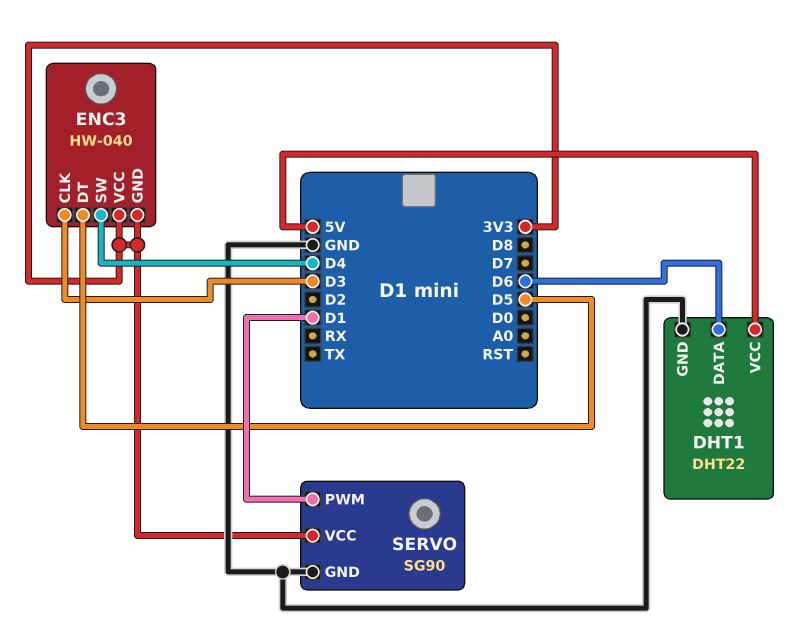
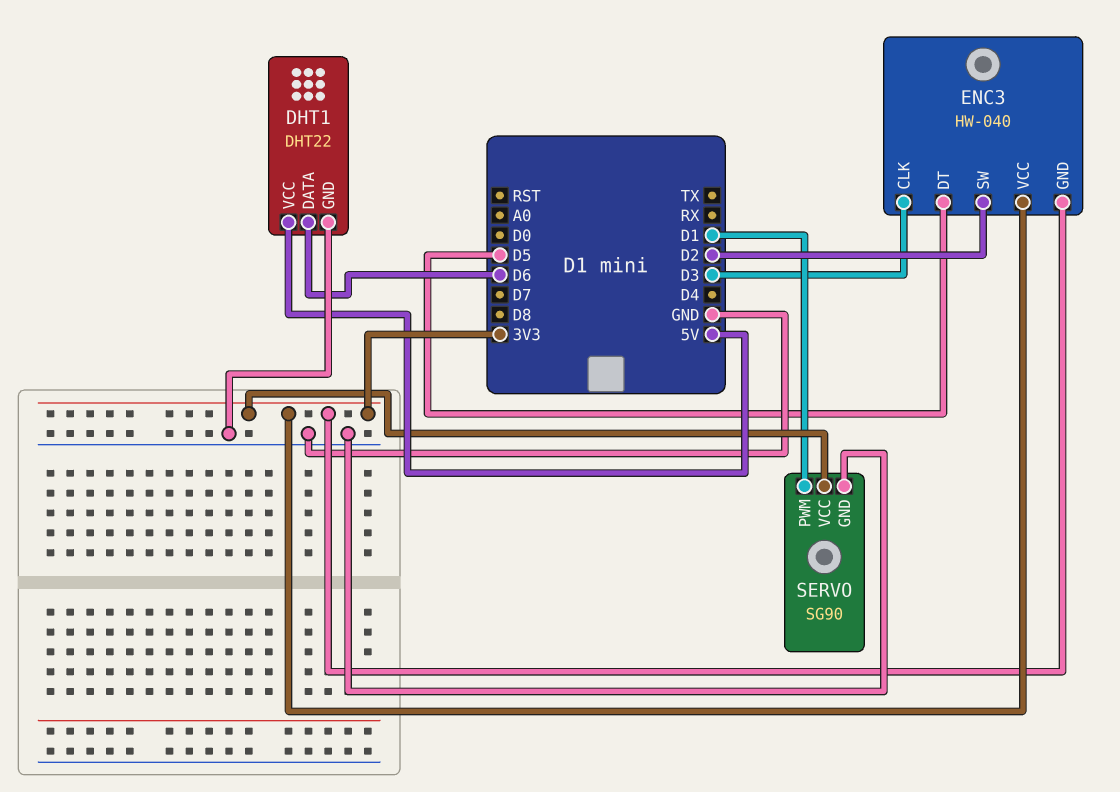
ENC3 pin SW: D4 -> D2

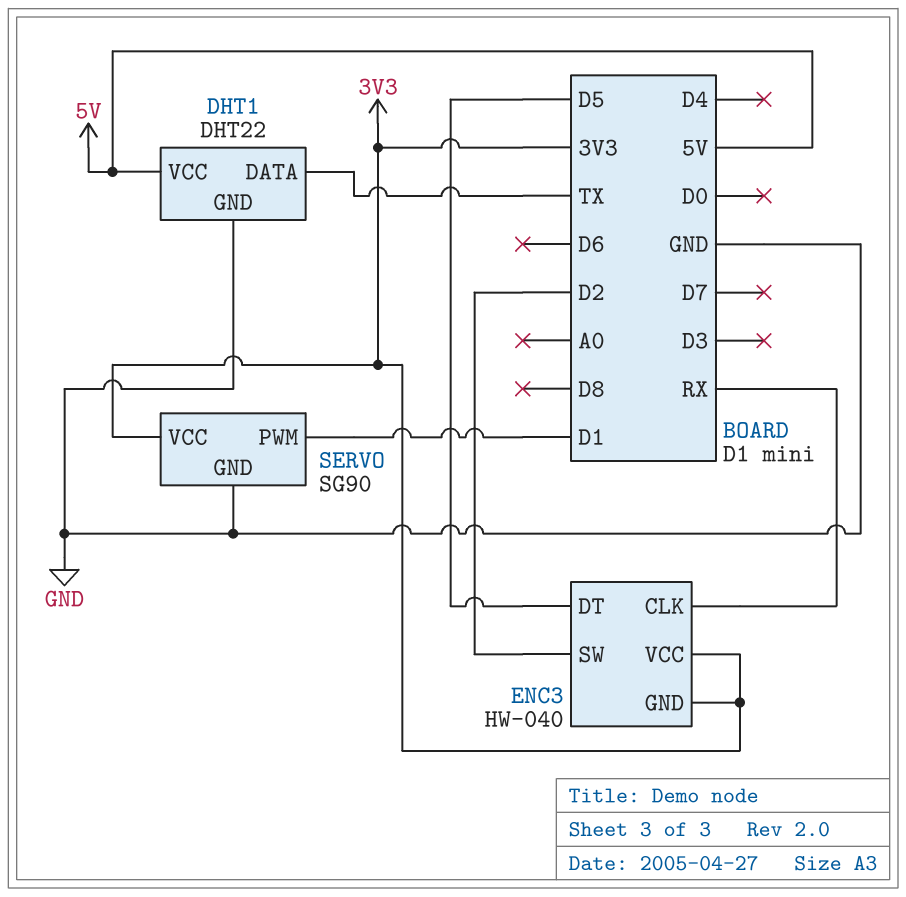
DHT1 pin DATA: D6 -> TX
ENC3 pin CLK: D3 -> RX

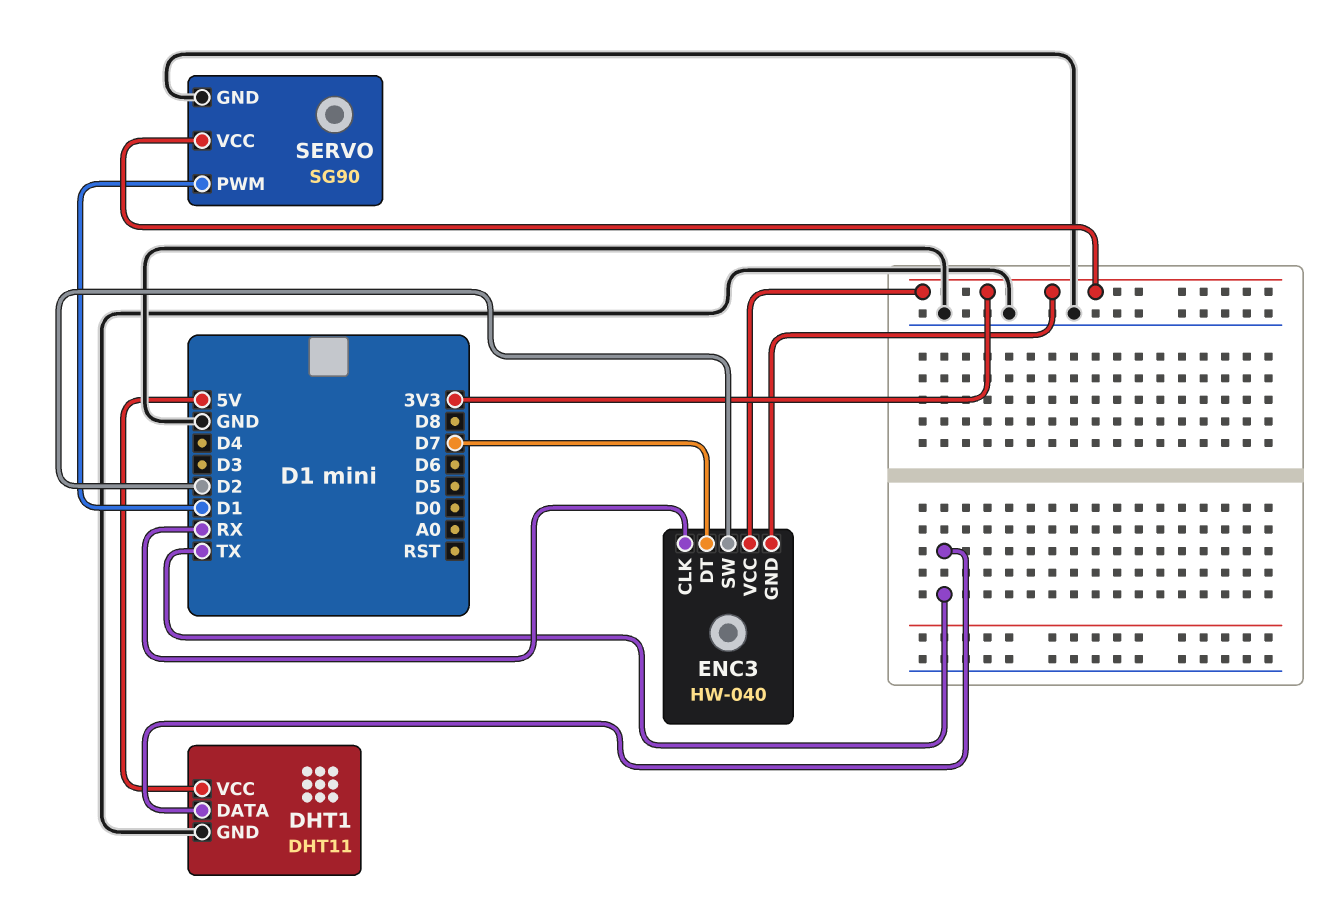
DHT1: DHT22 -> DHT11
ENC3 pin DT: D5 -> D7

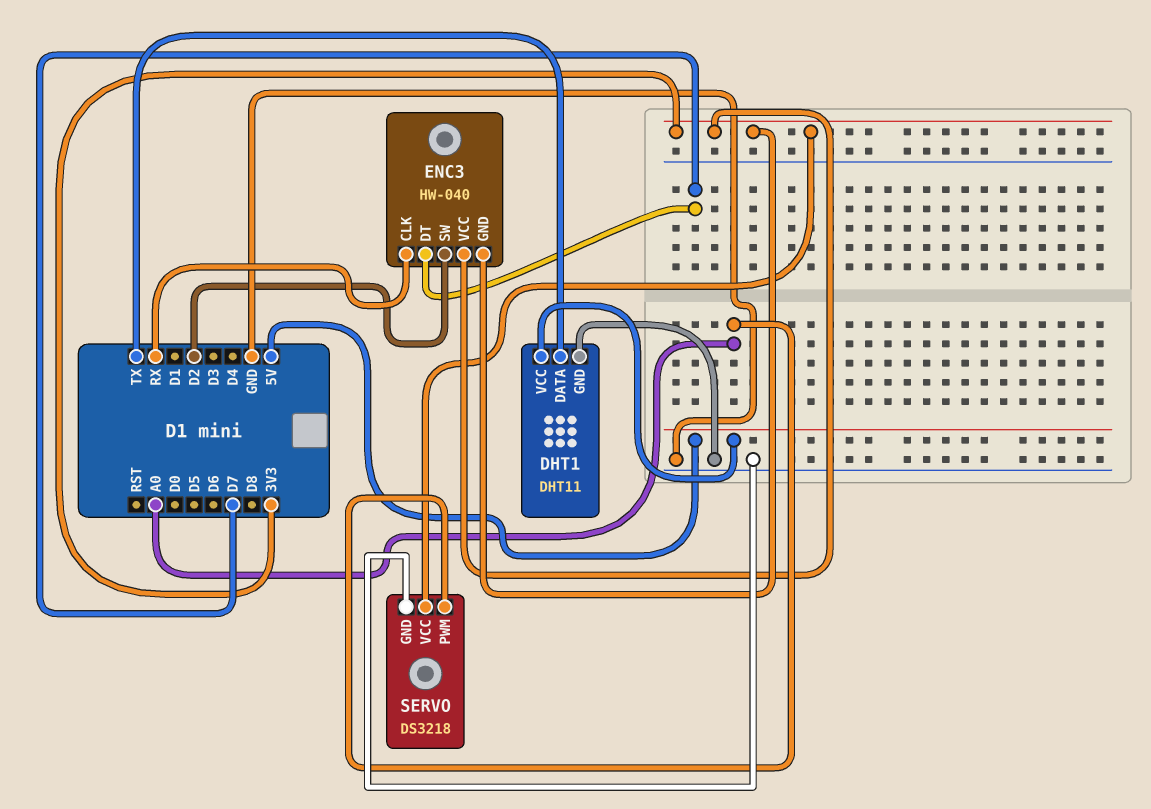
SERVO: SG90 -> DS3218
SERVO pin PWM: D1 -> A0

